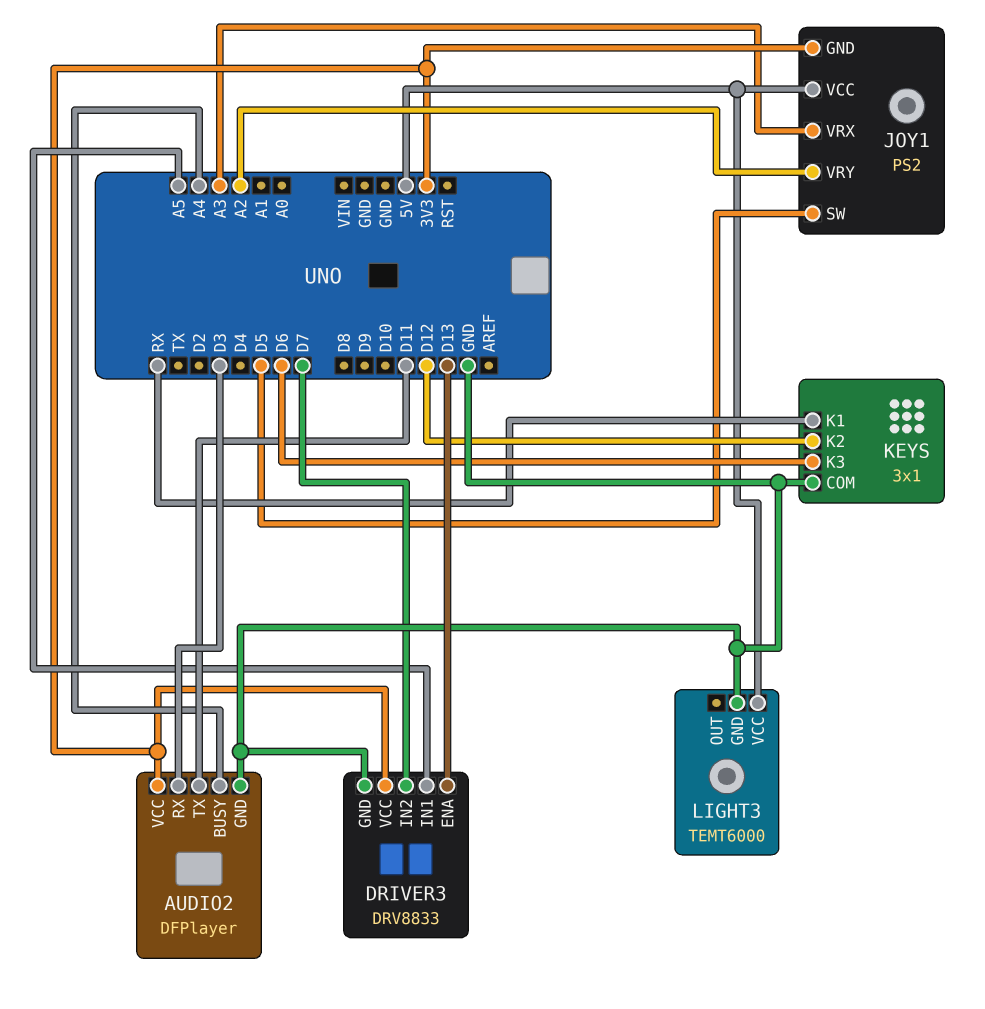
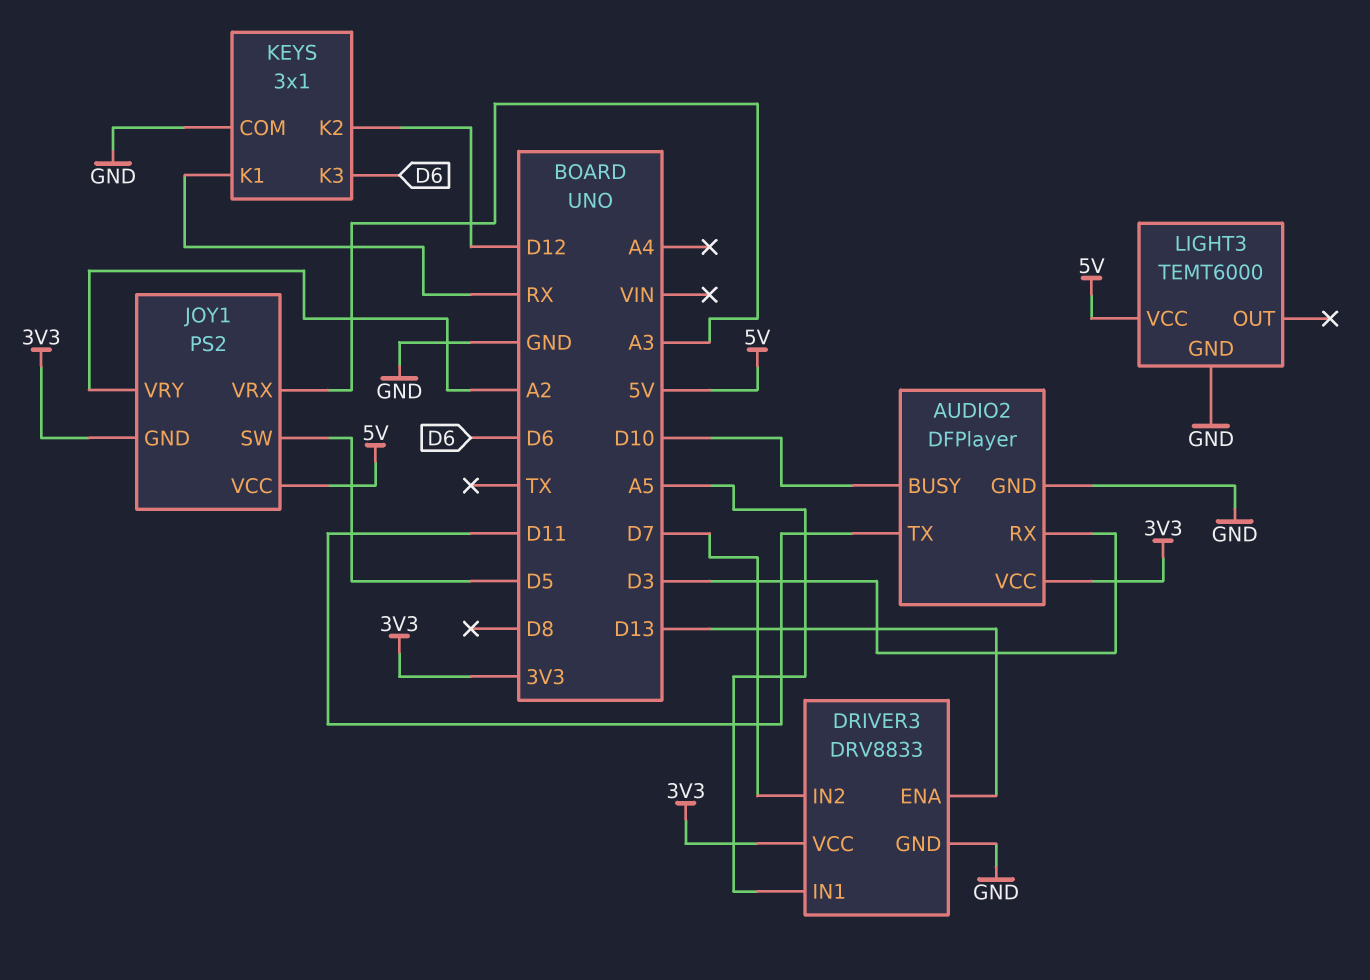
AUDIO2 pin BUSY: A4 -> D10

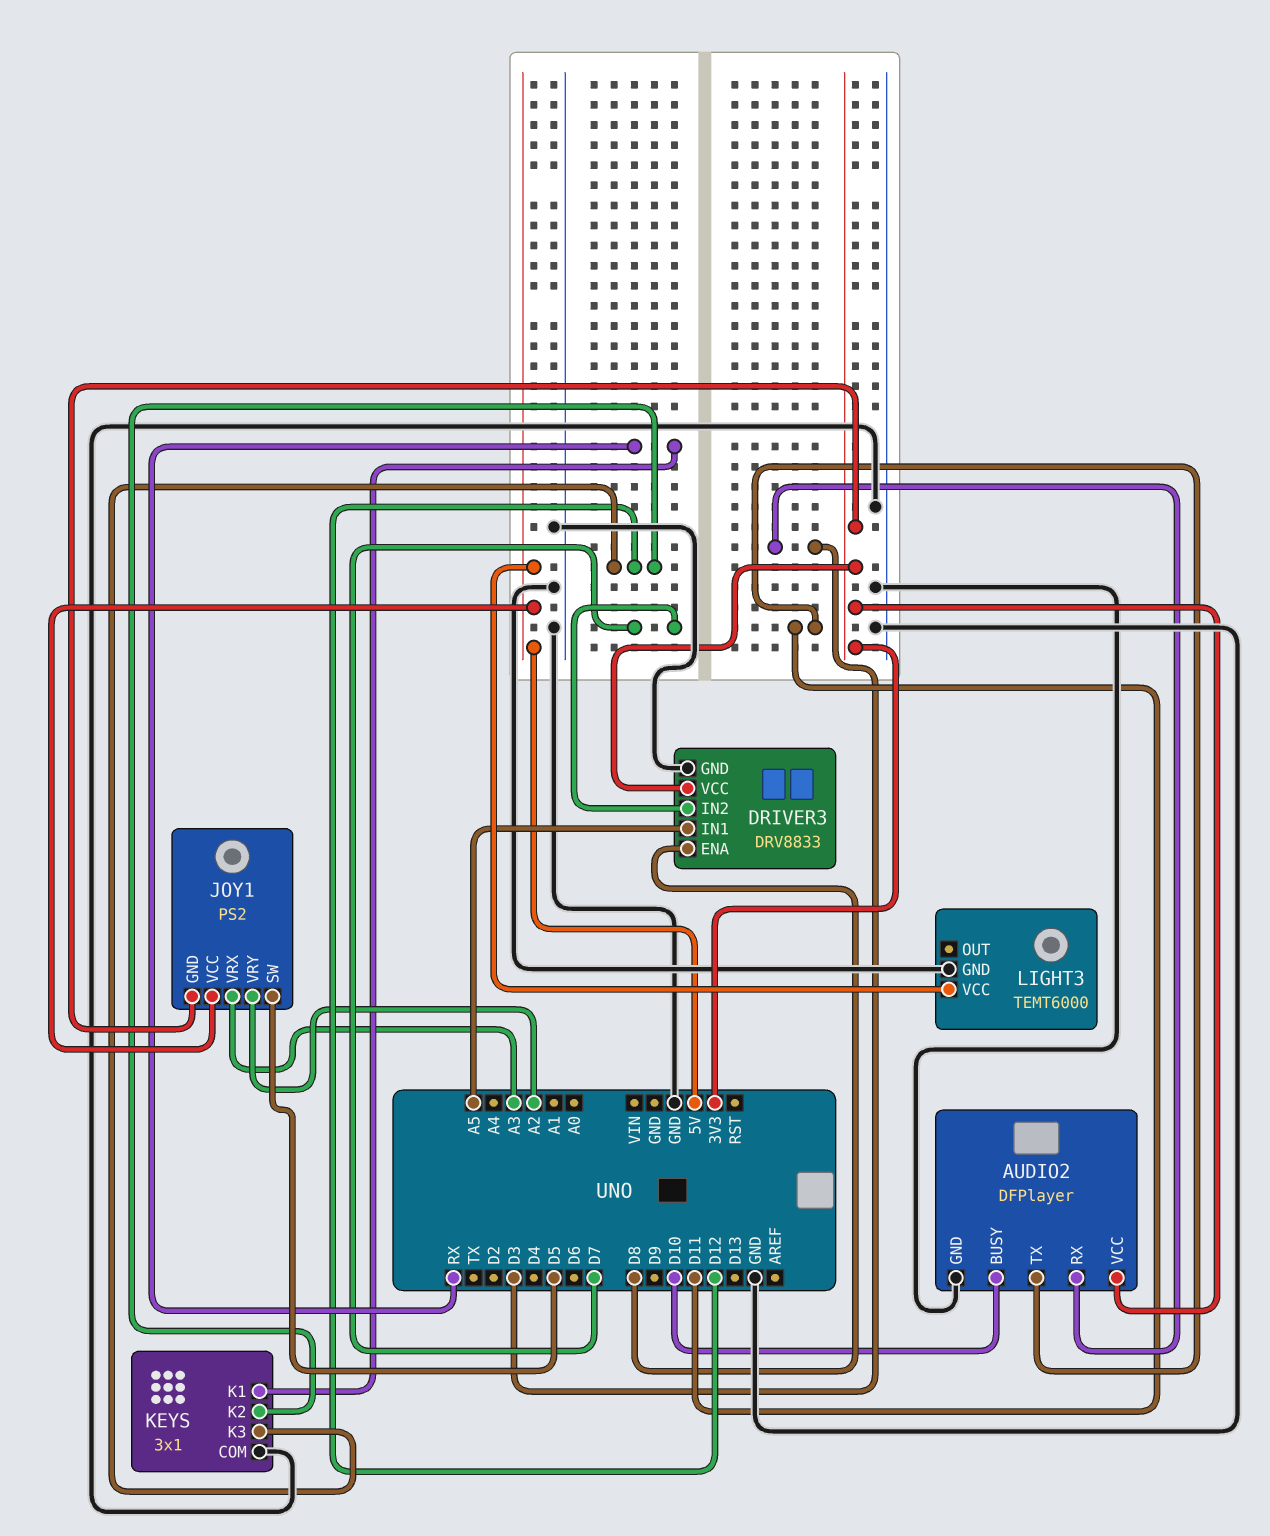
DRIVER3 pin ENA: D13 -> D8
KEYS pin K3: D6 -> D12

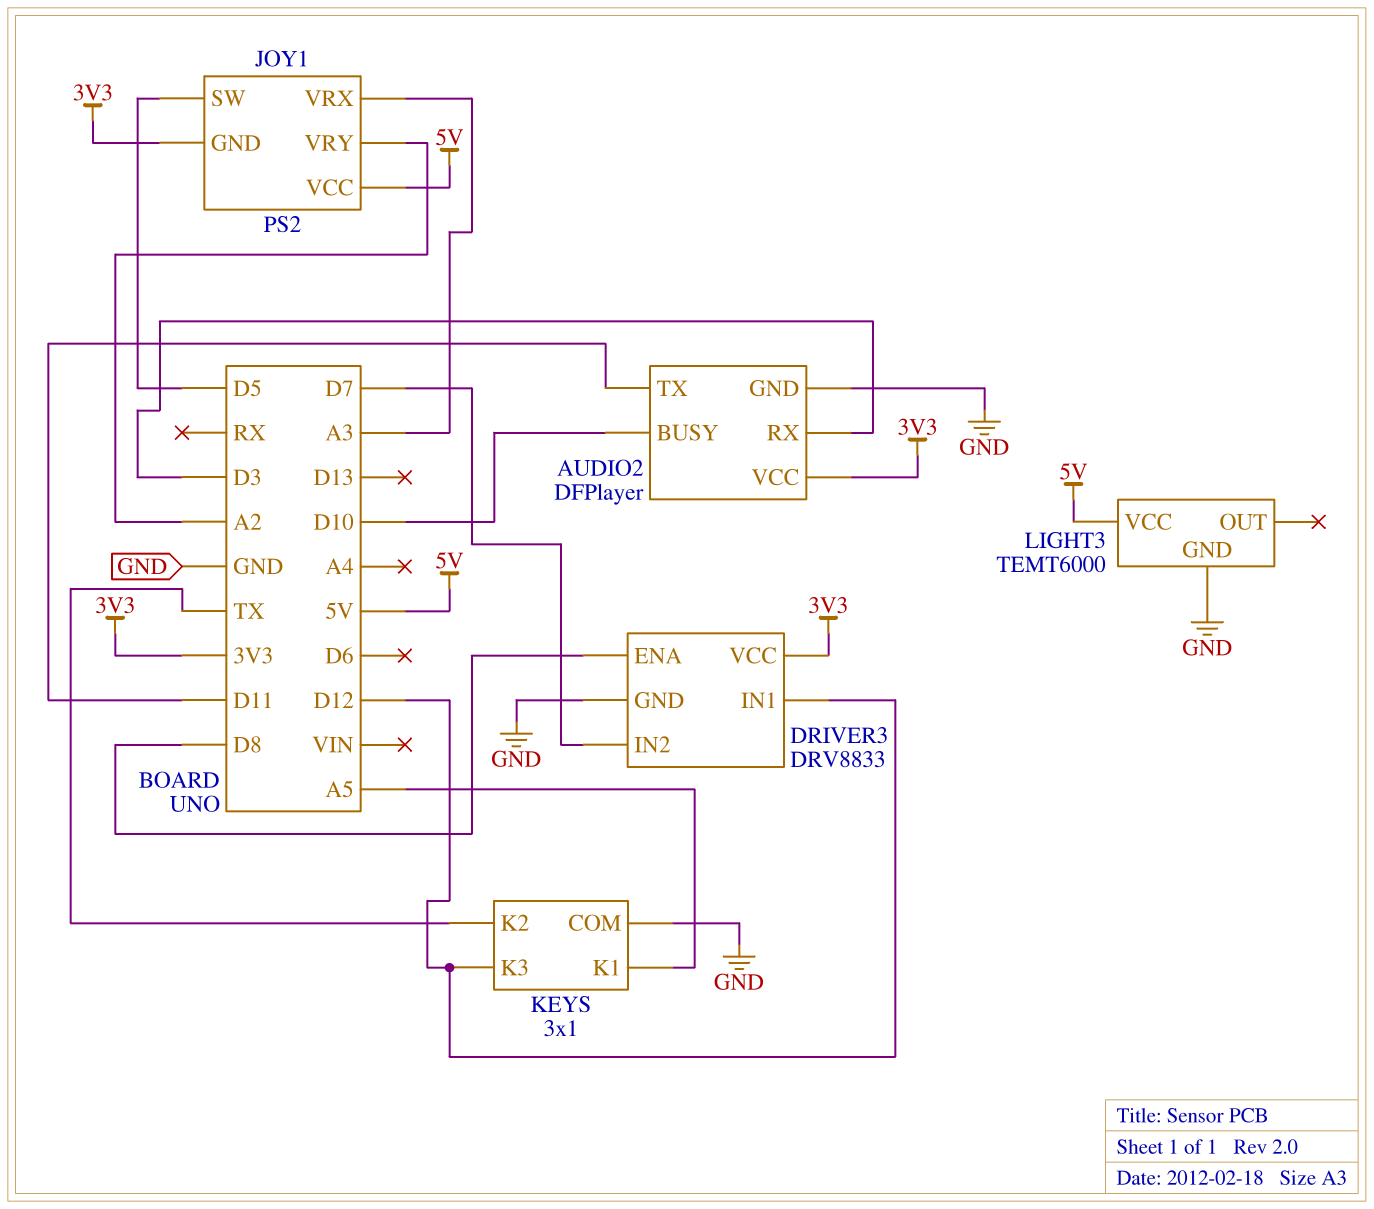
DRIVER3 pin IN1: A5 -> D12
KEYS pin K1: RX -> A5
KEYS pin K2: D12 -> TX

